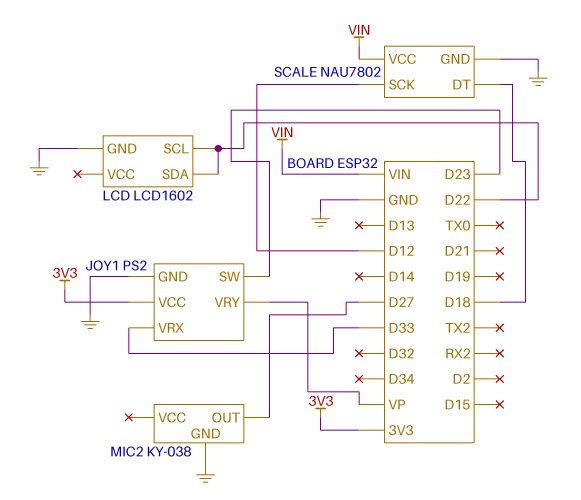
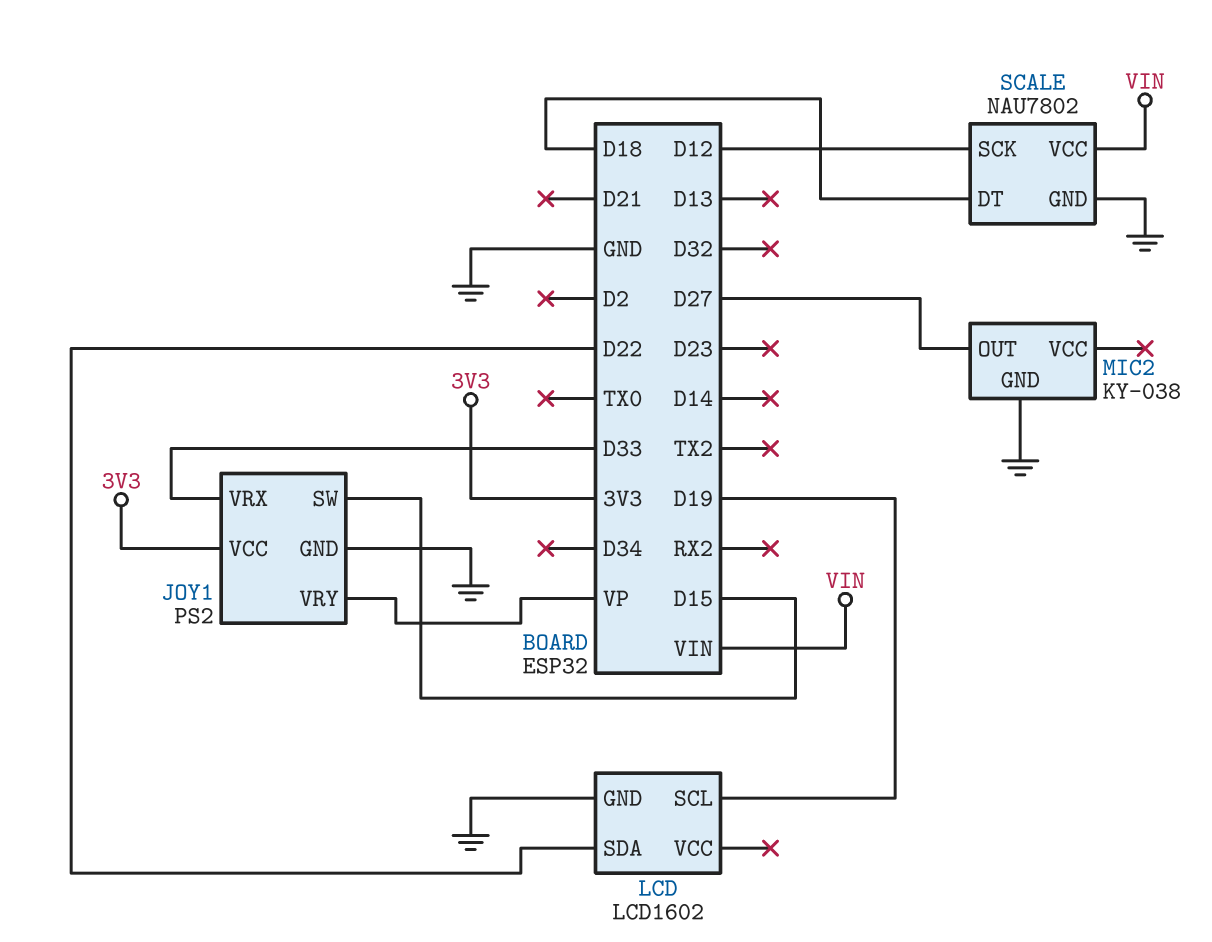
JOY1 pin SW: D23 -> D15
LCD pin SCL: D22 -> D19

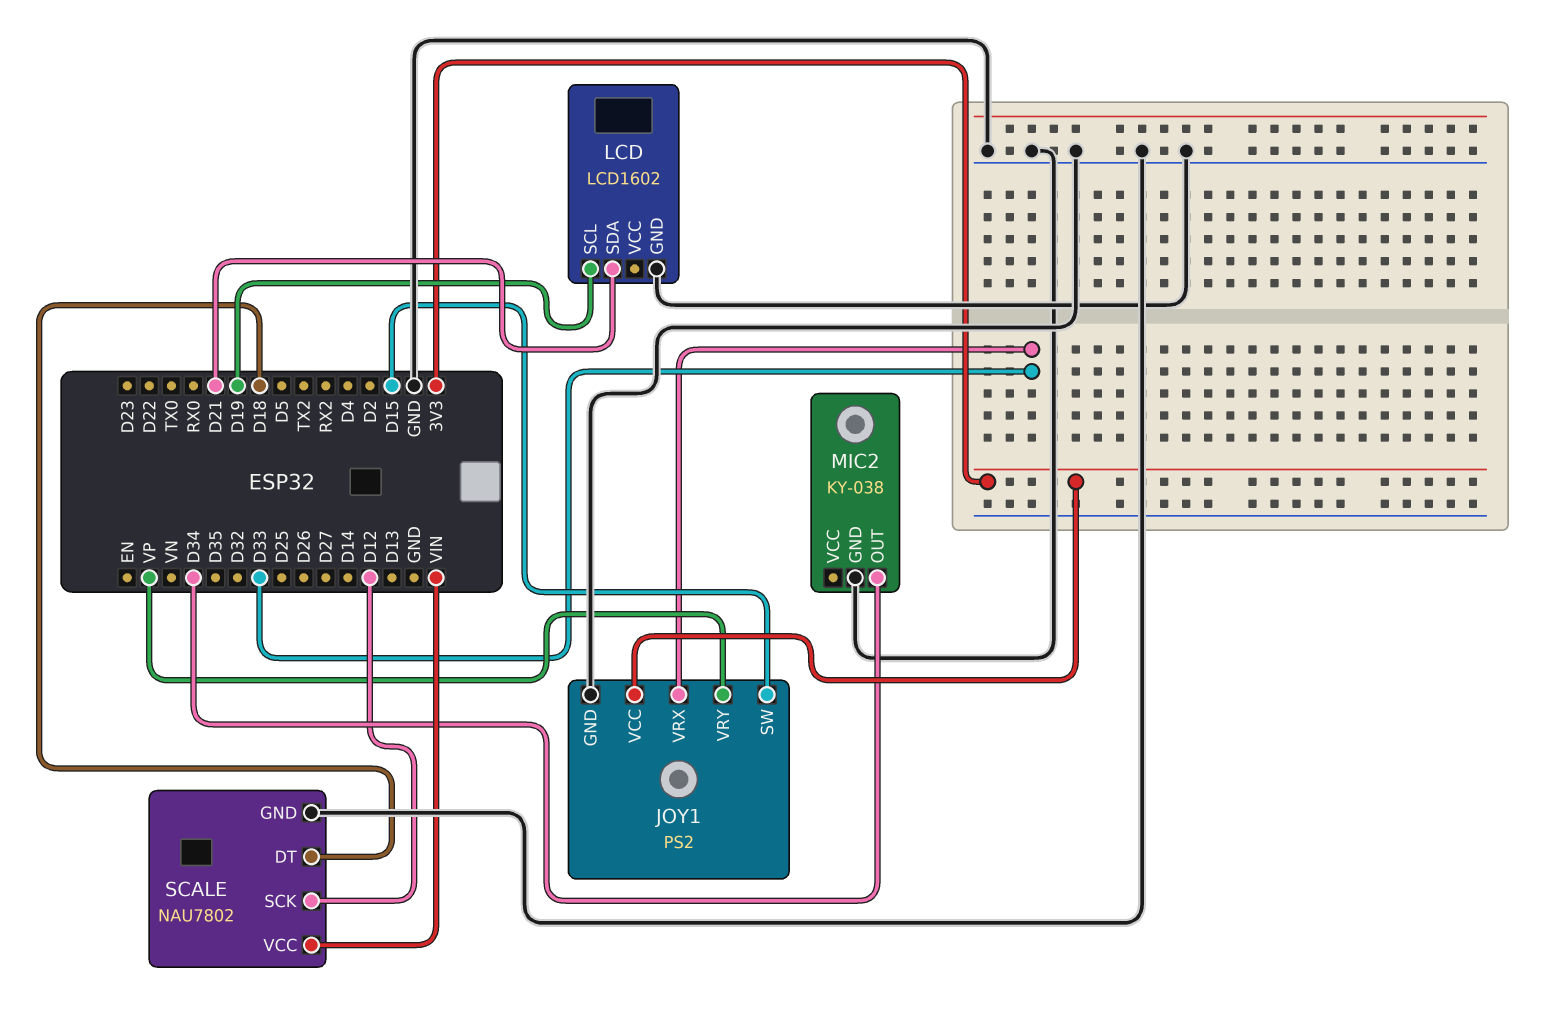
LCD pin SDA: D22 -> D21
MIC2 pin OUT: D27 -> D34

